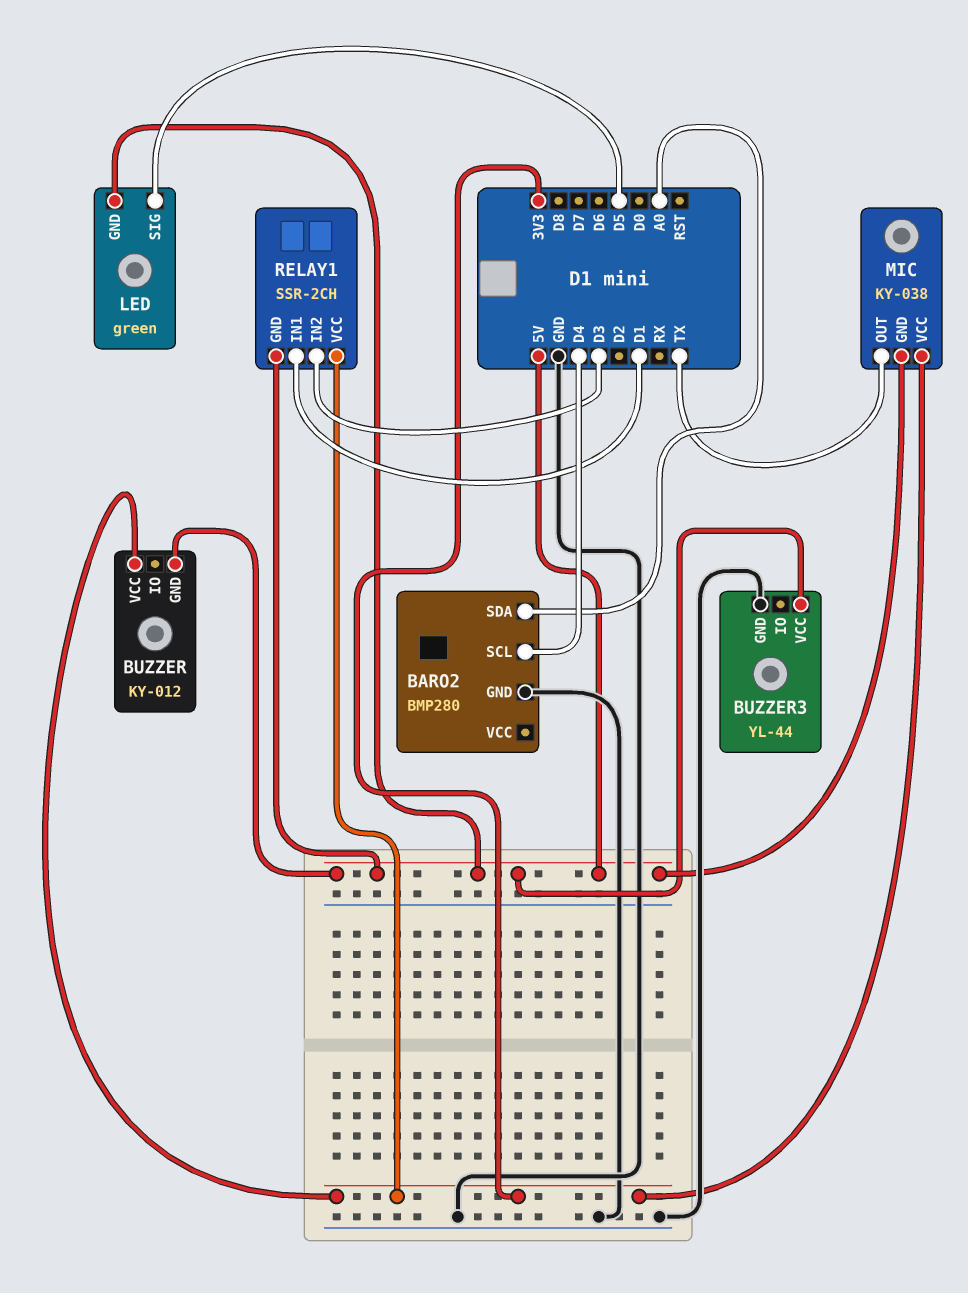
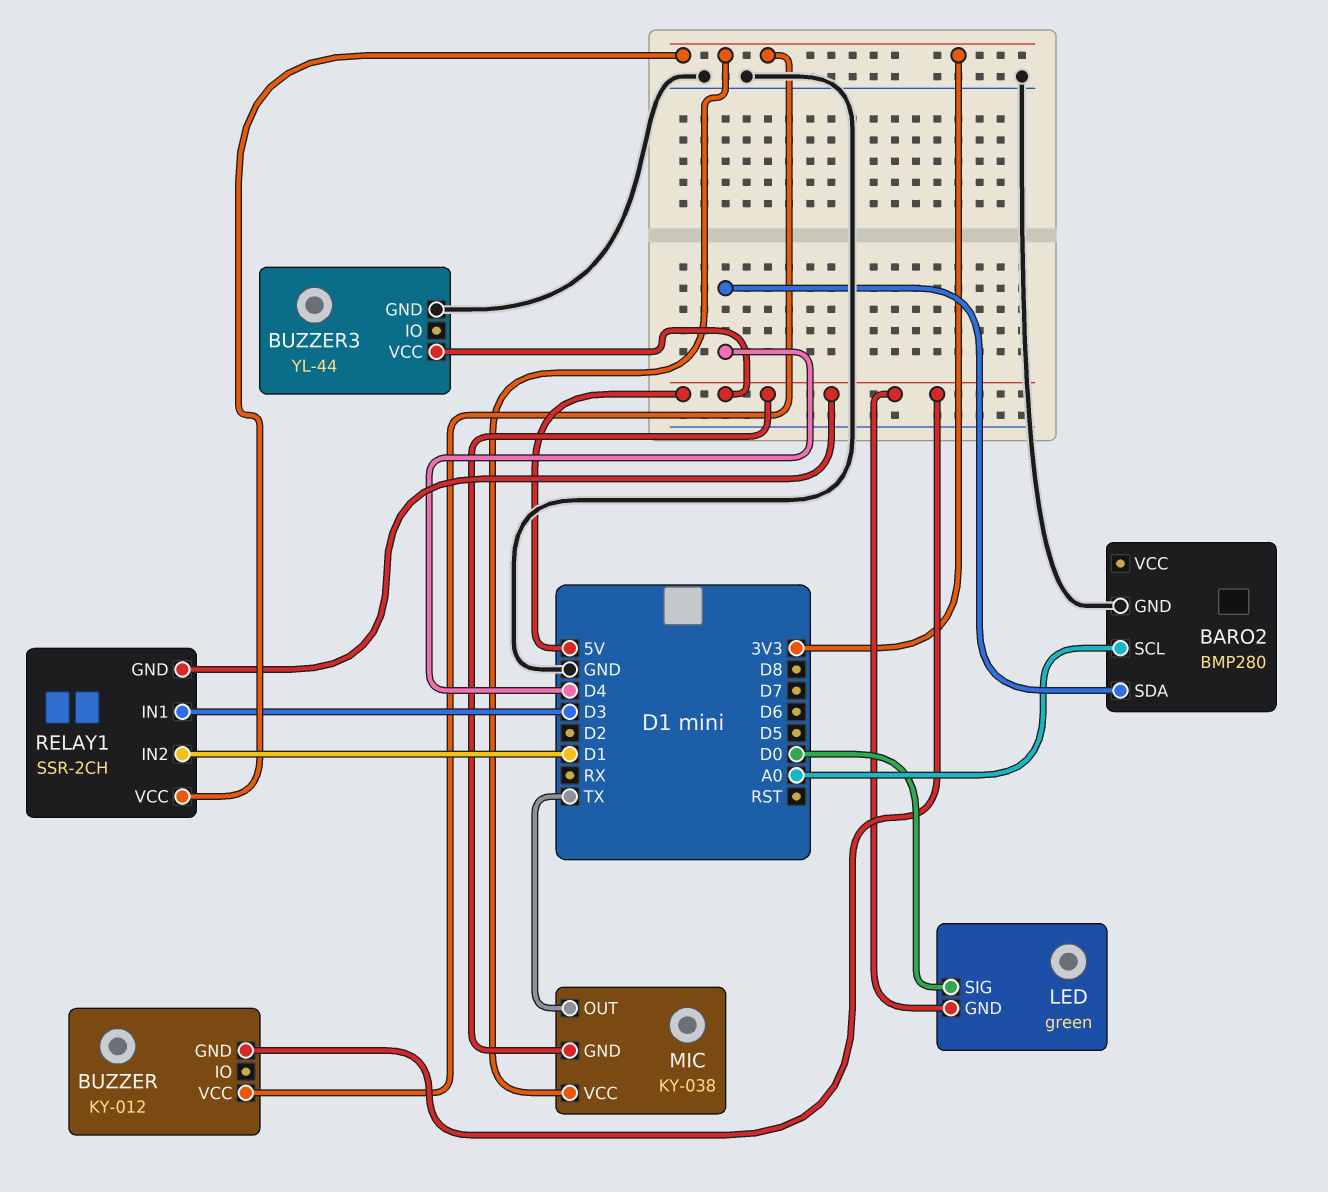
BARO2 pin SCL: D4 -> A0
BARO2 pin SDA: A0 -> D4
LED pin SIG: D5 -> D0
RELAY1 pin IN1: D1 -> D3
RELAY1 pin IN2: D3 -> D1

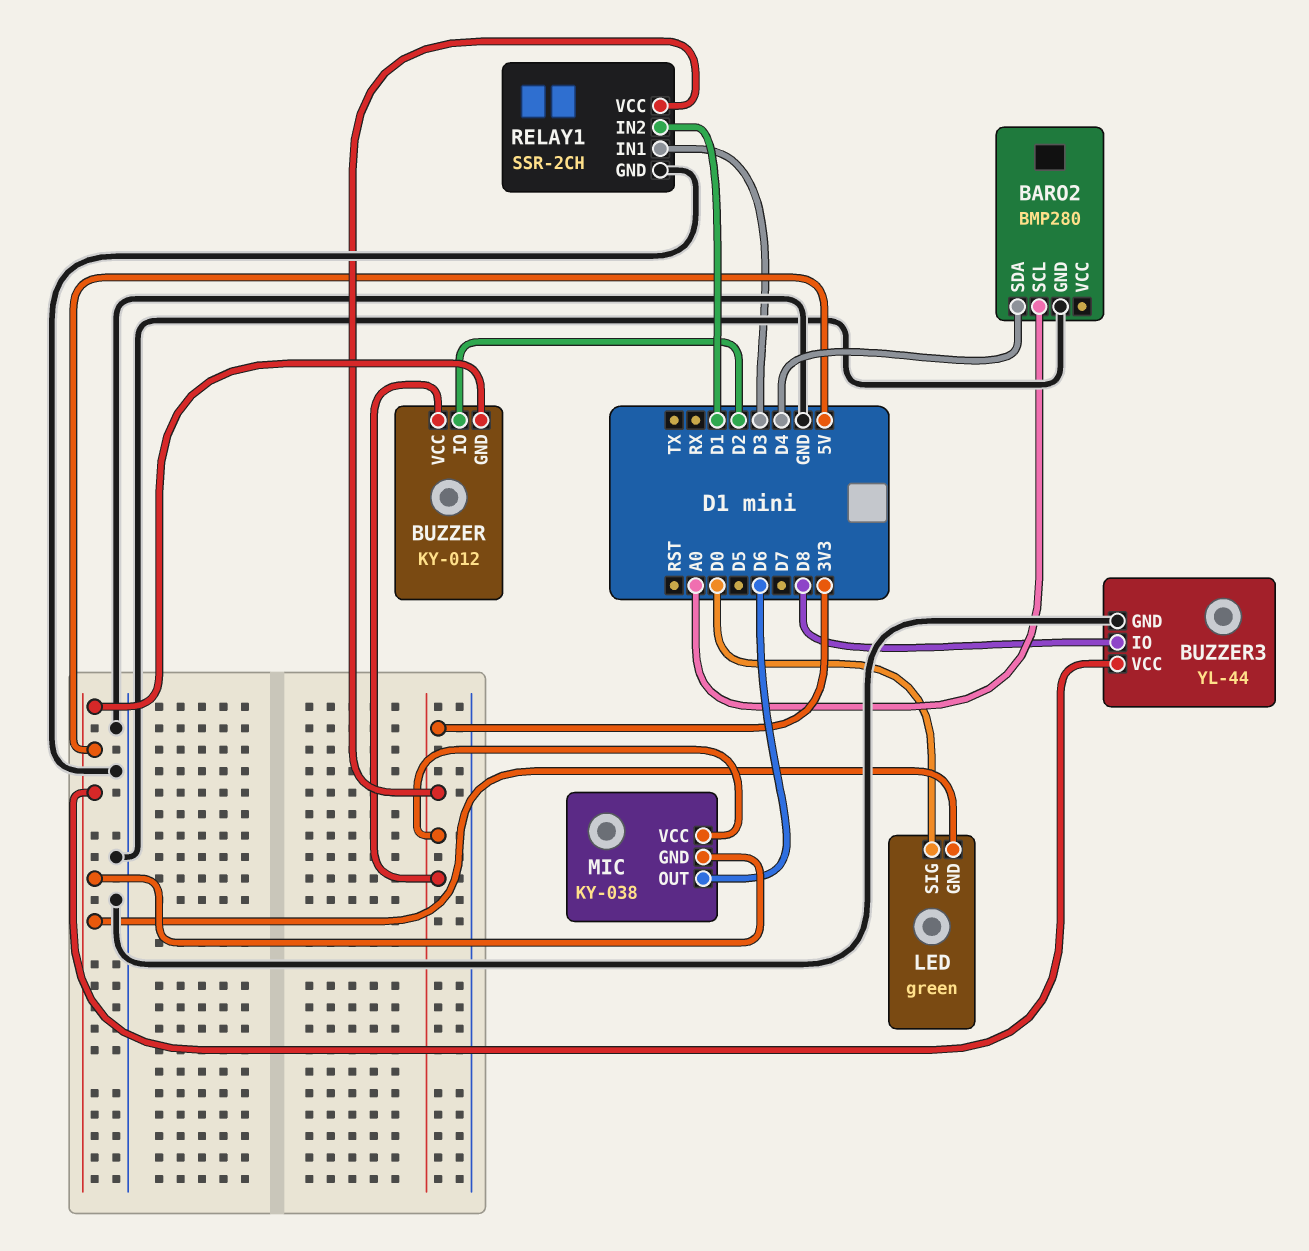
BUZZER pin IO: none -> D2
BUZZER3 pin IO: none -> D8
MIC pin OUT: TX -> D6
RELAY1 pin GND: 5V -> GND

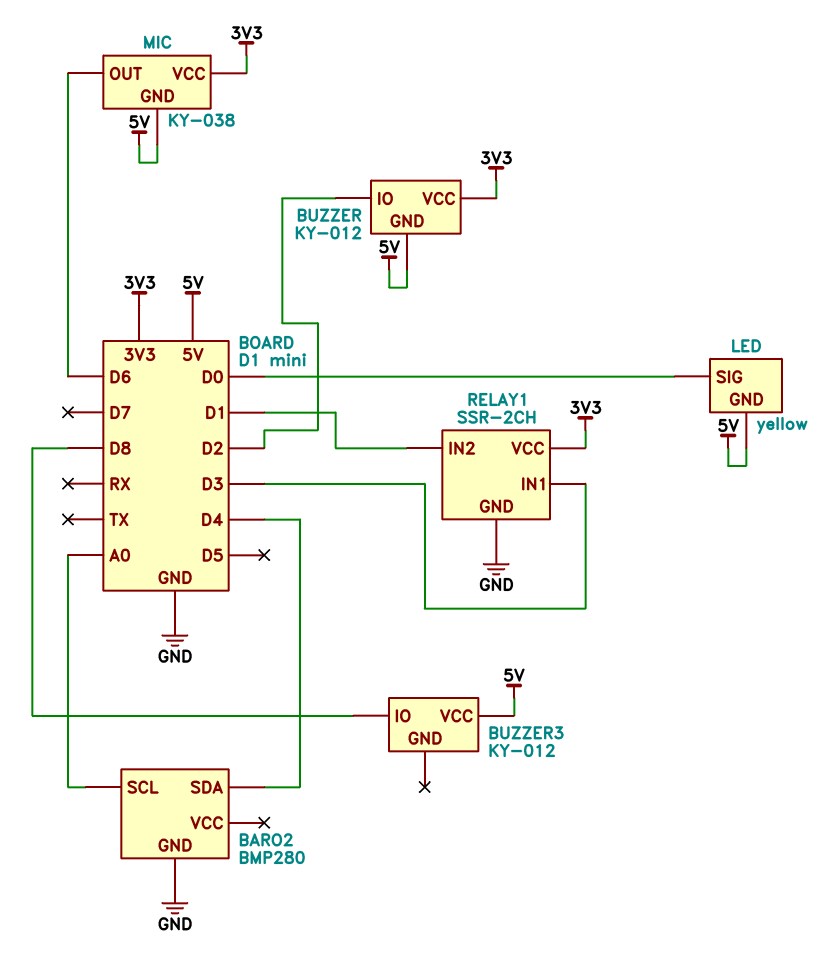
BUZZER3: YL-44 -> KY-012
BUZZER3 pin GND: GND -> none
LED: green -> yellow

